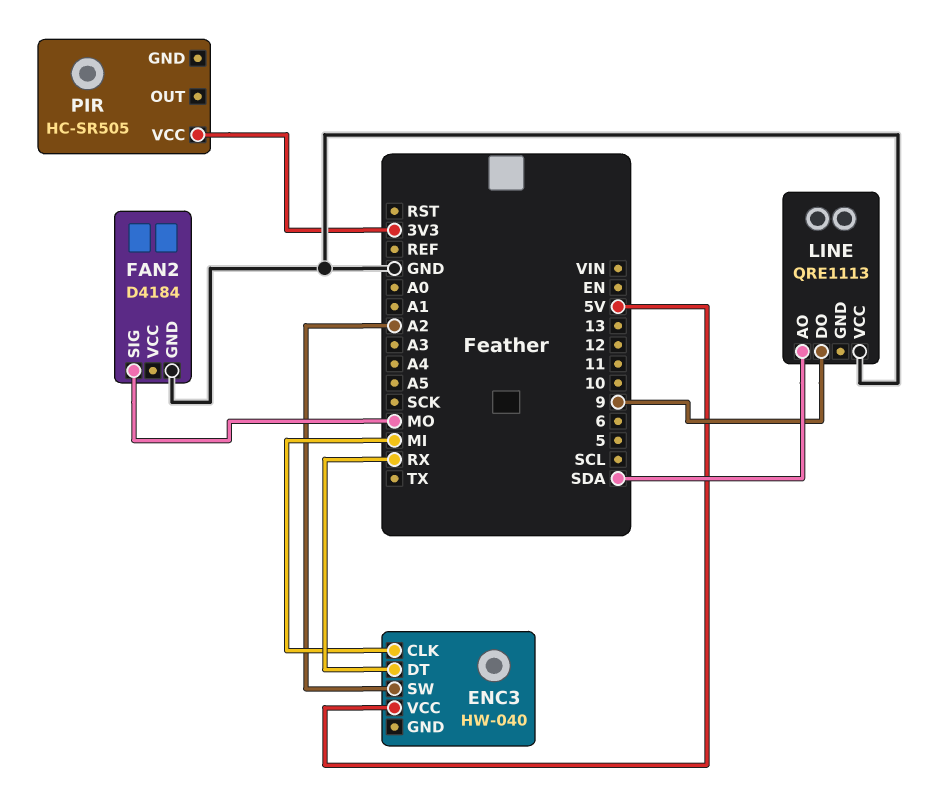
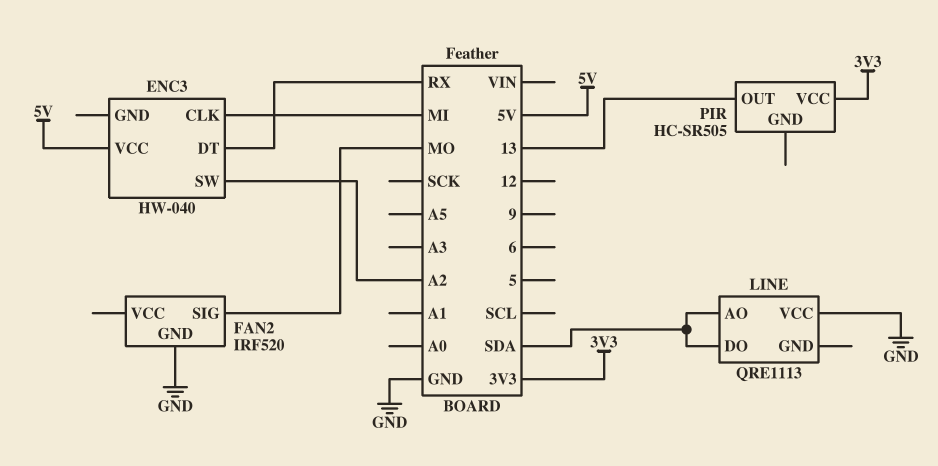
FAN2: D4184 -> IRF520
LINE pin DO: 9 -> SDA
PIR pin OUT: none -> 13

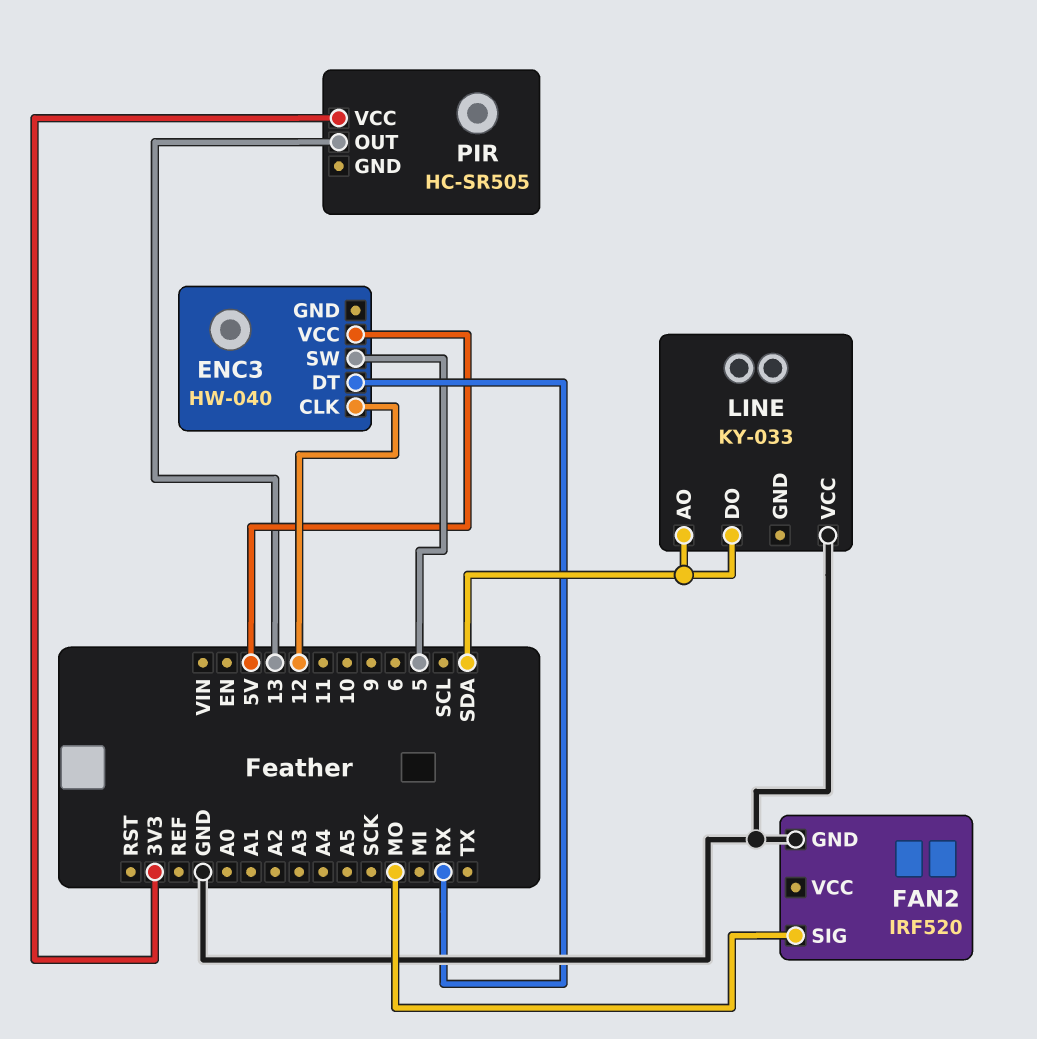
ENC3 pin CLK: MI -> 12
ENC3 pin SW: A2 -> 5
LINE: QRE1113 -> KY-033

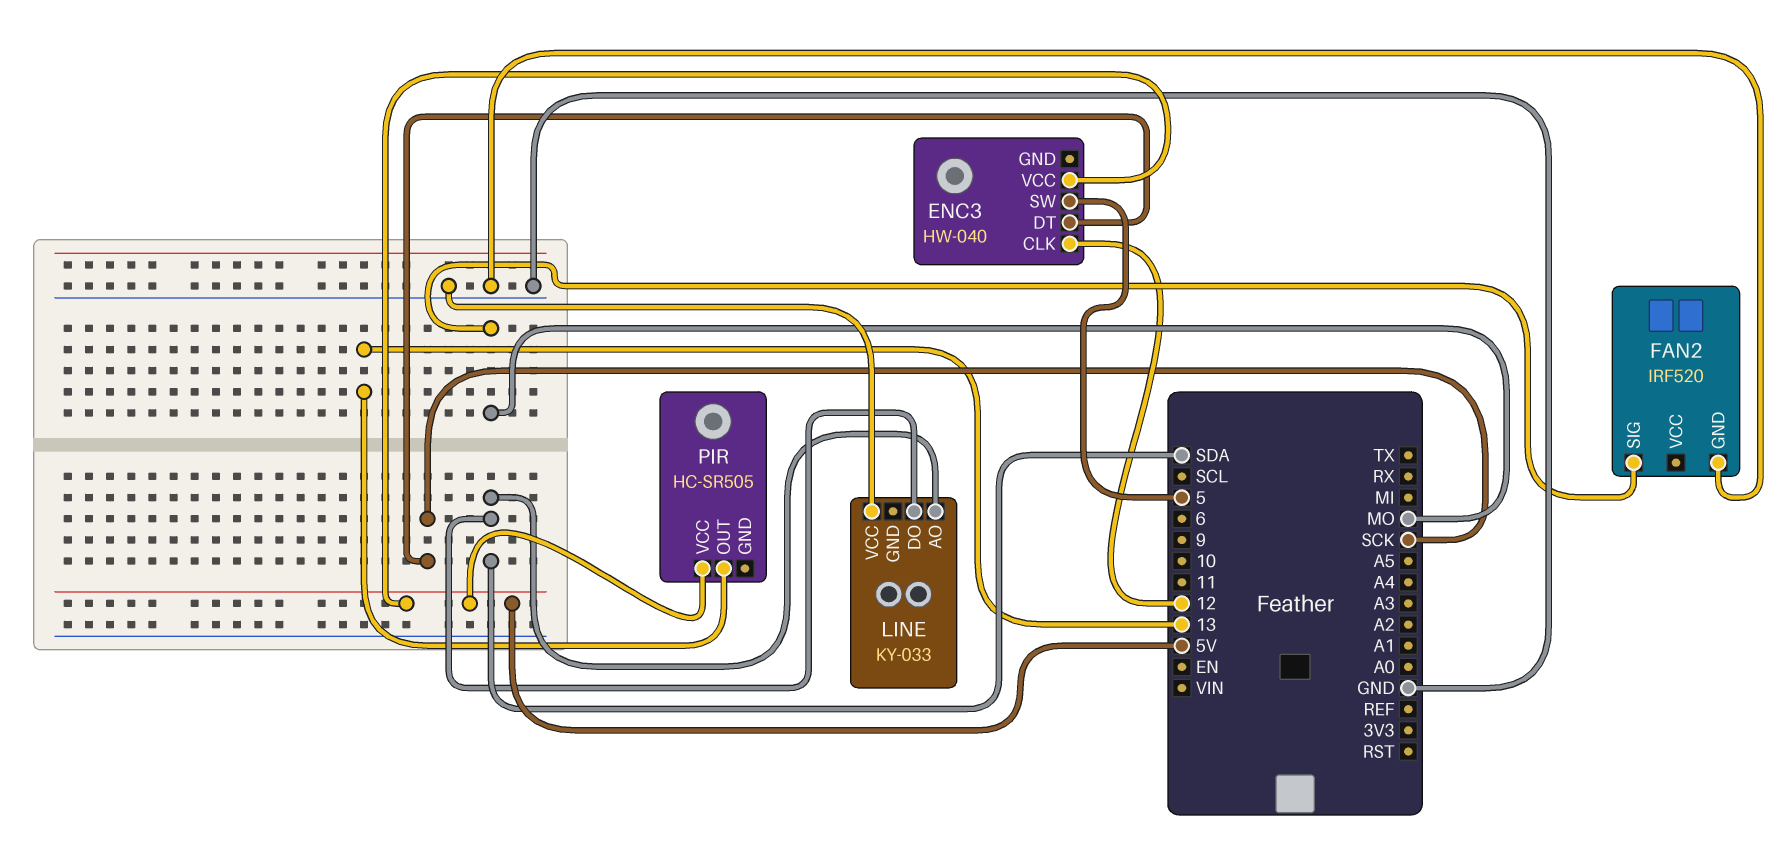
ENC3 pin DT: RX -> SCK
PIR pin VCC: 3V3 -> 5V

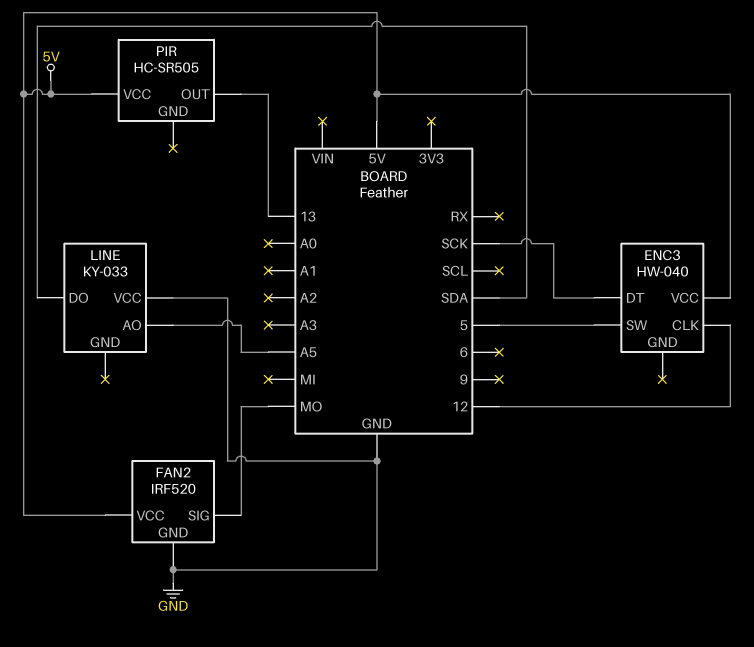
FAN2 pin VCC: none -> 5V
LINE pin AO: SDA -> A5

